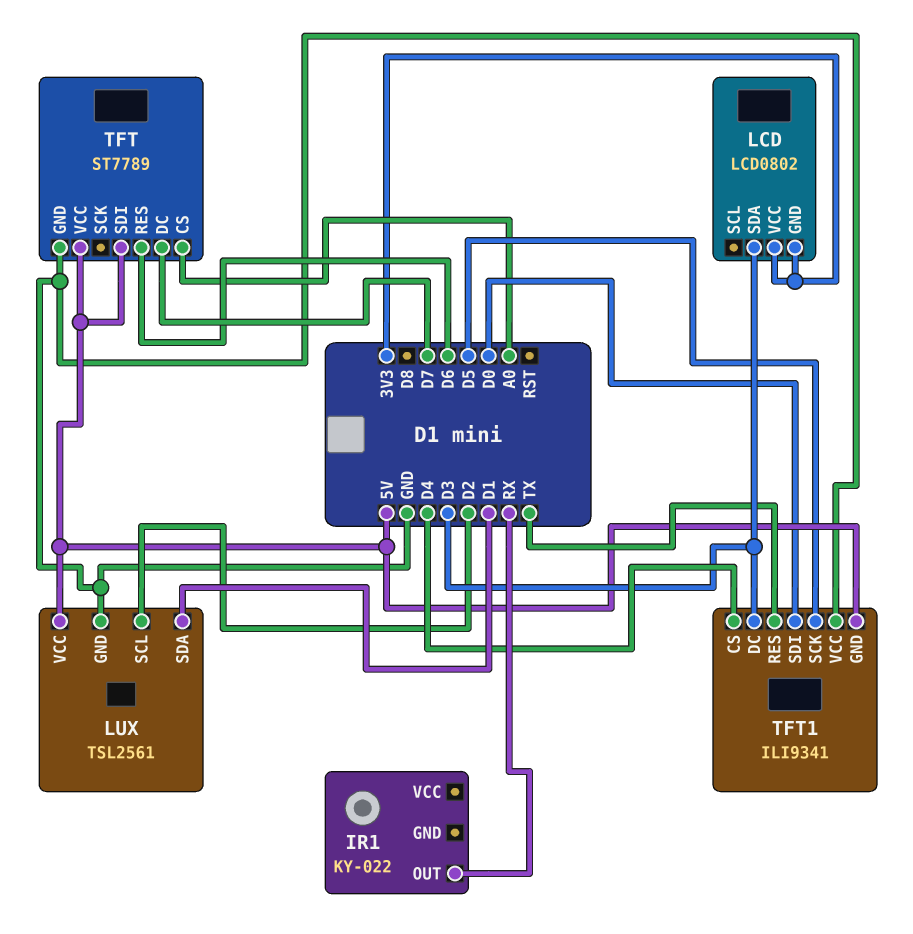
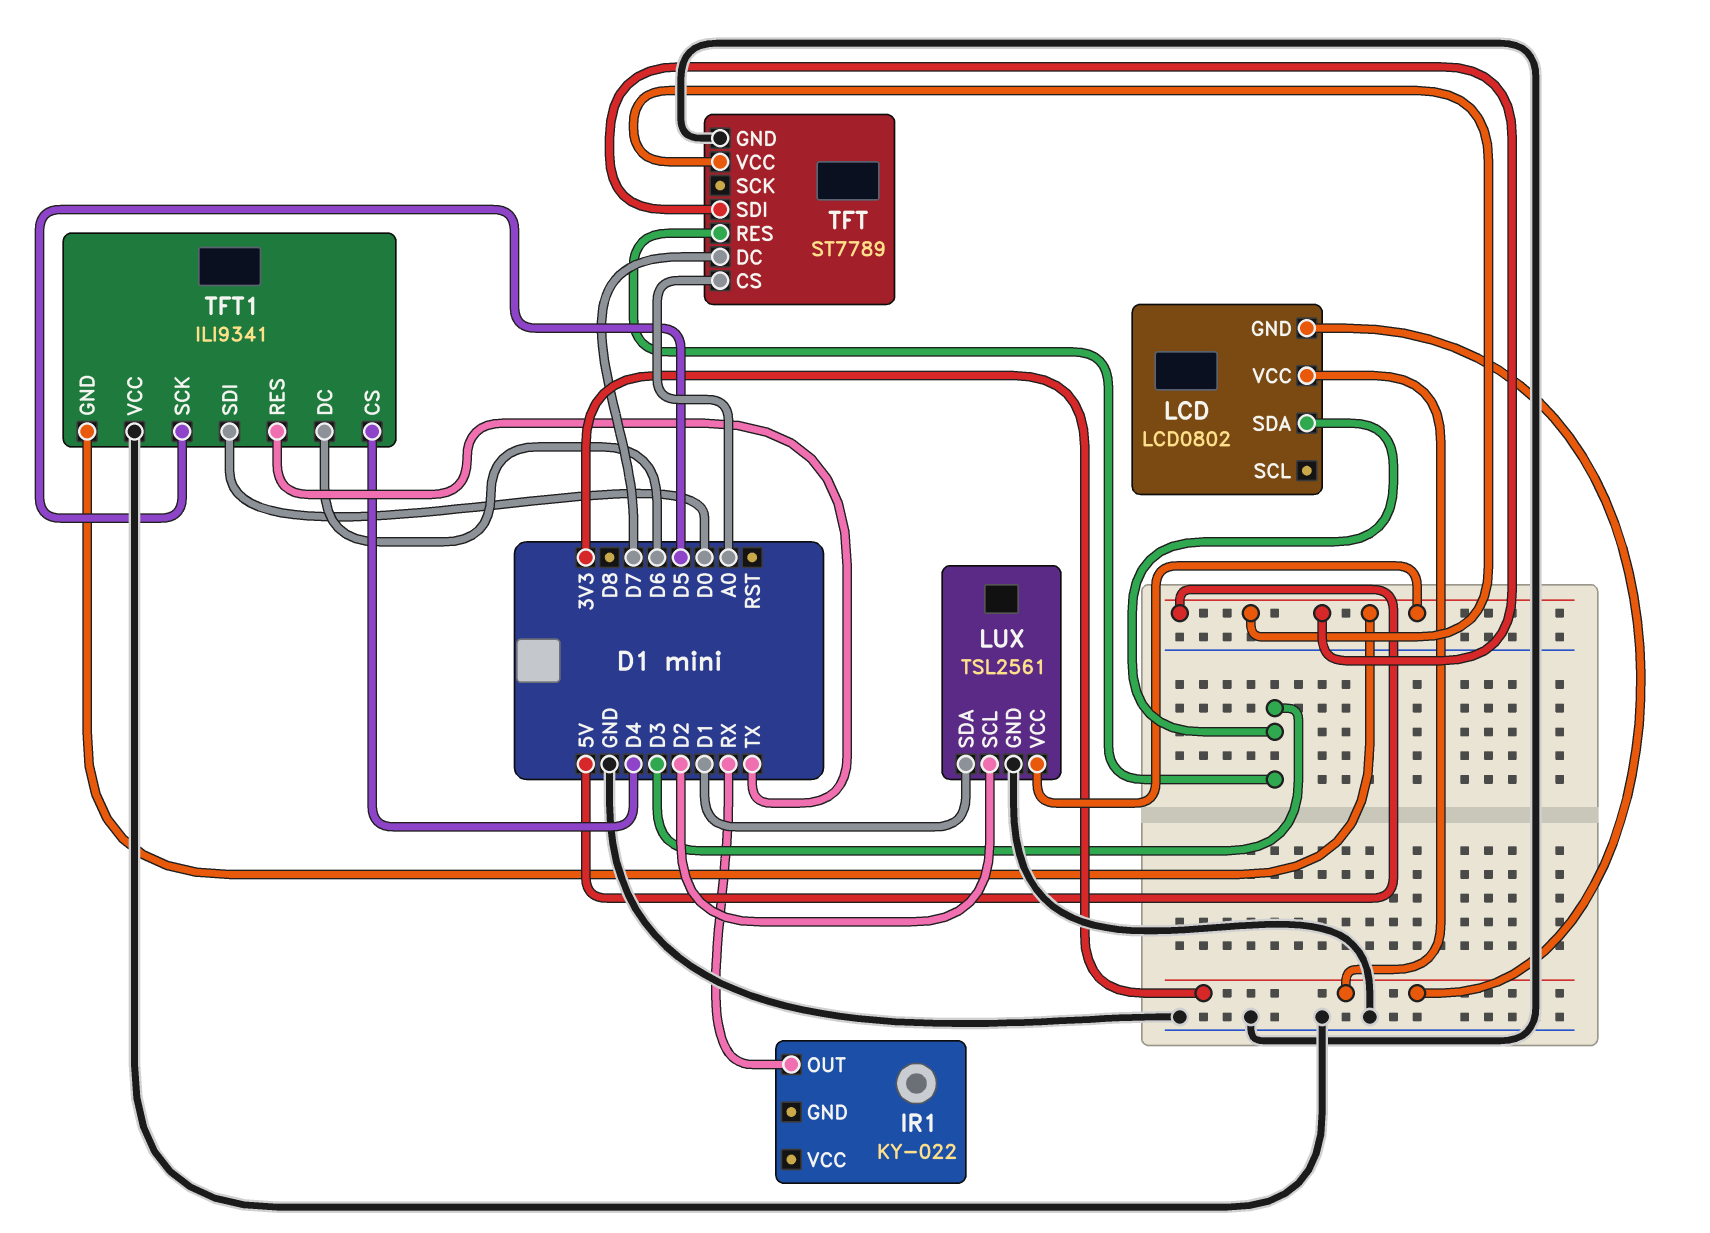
TFT pin RES: D6 -> D3
TFT1 pin DC: D3 -> D6

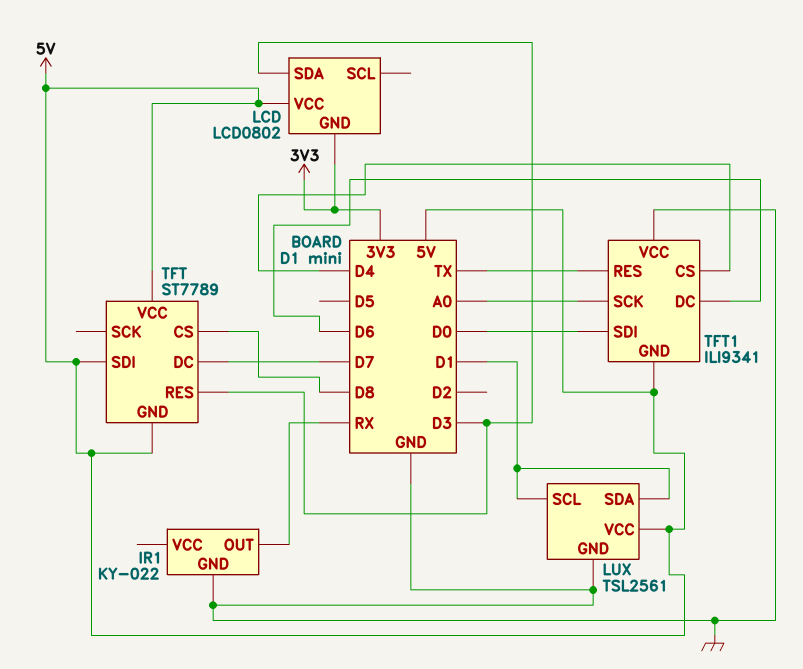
IR1 pin GND: none -> GND
LCD pin VCC: 3V3 -> 5V
LUX pin SCL: D2 -> D1
TFT pin CS: A0 -> D8
TFT pin GND: GND -> 5V
TFT1 pin SCK: D5 -> A0

